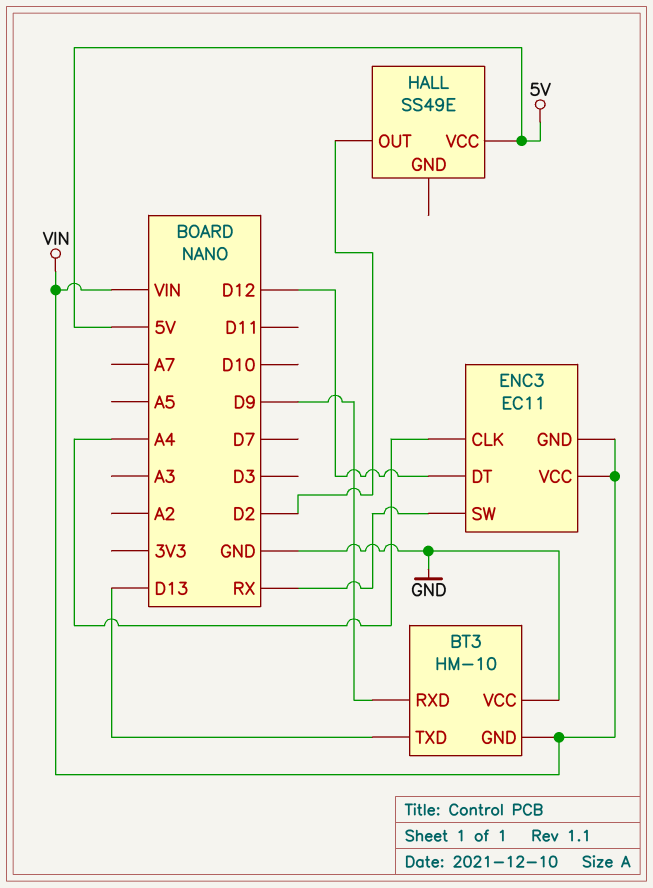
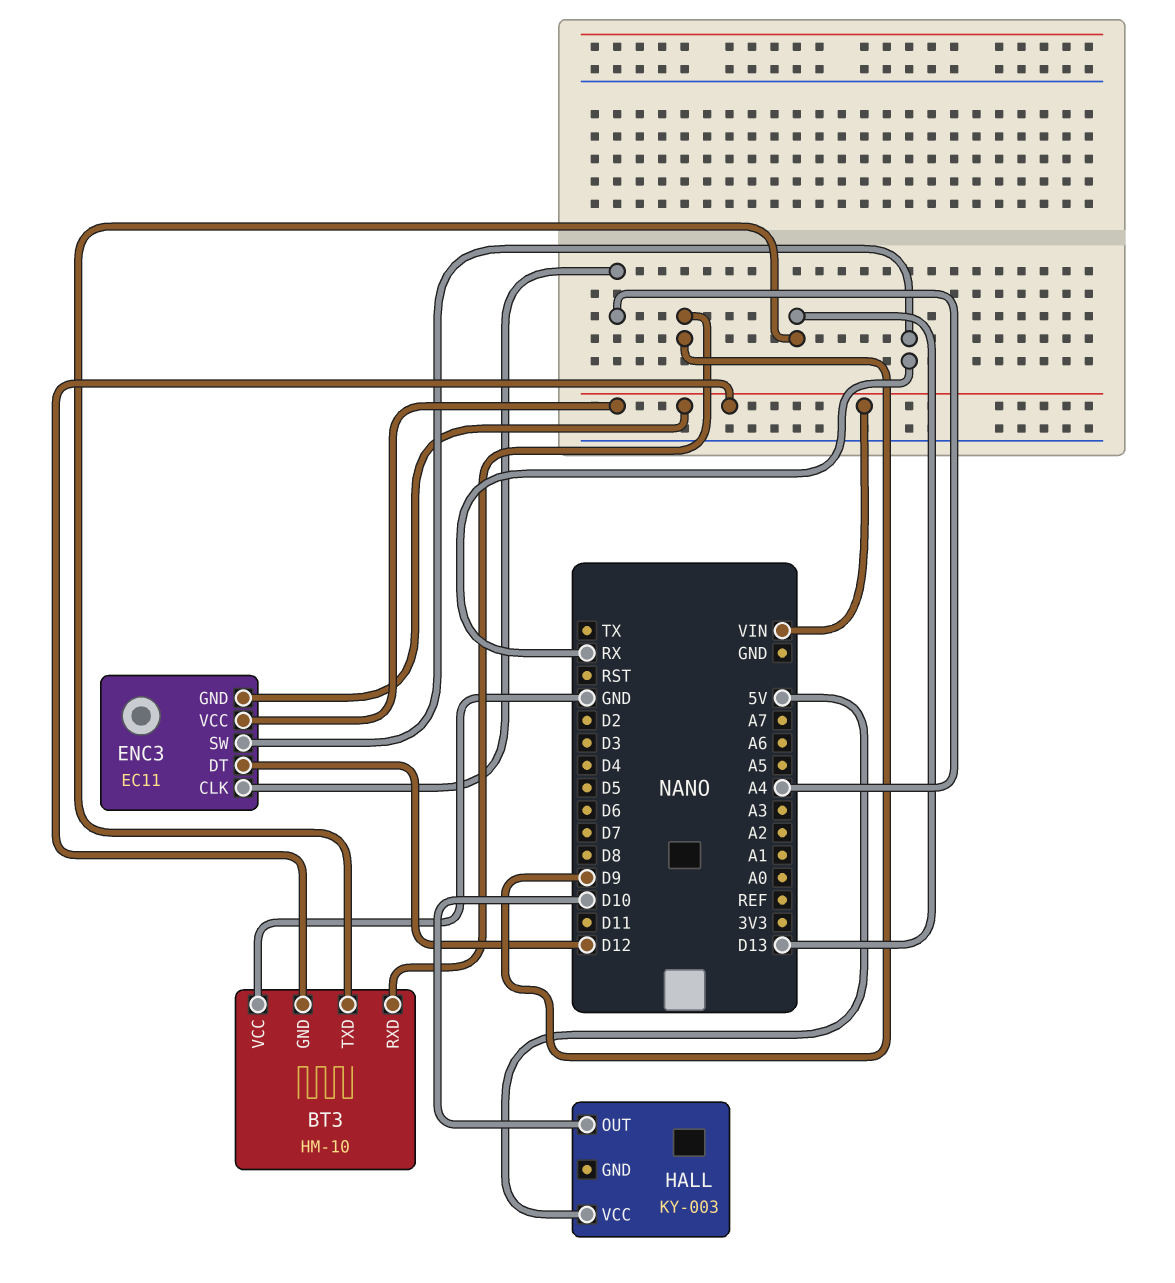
HALL: SS49E -> KY-003
HALL pin OUT: D2 -> D10

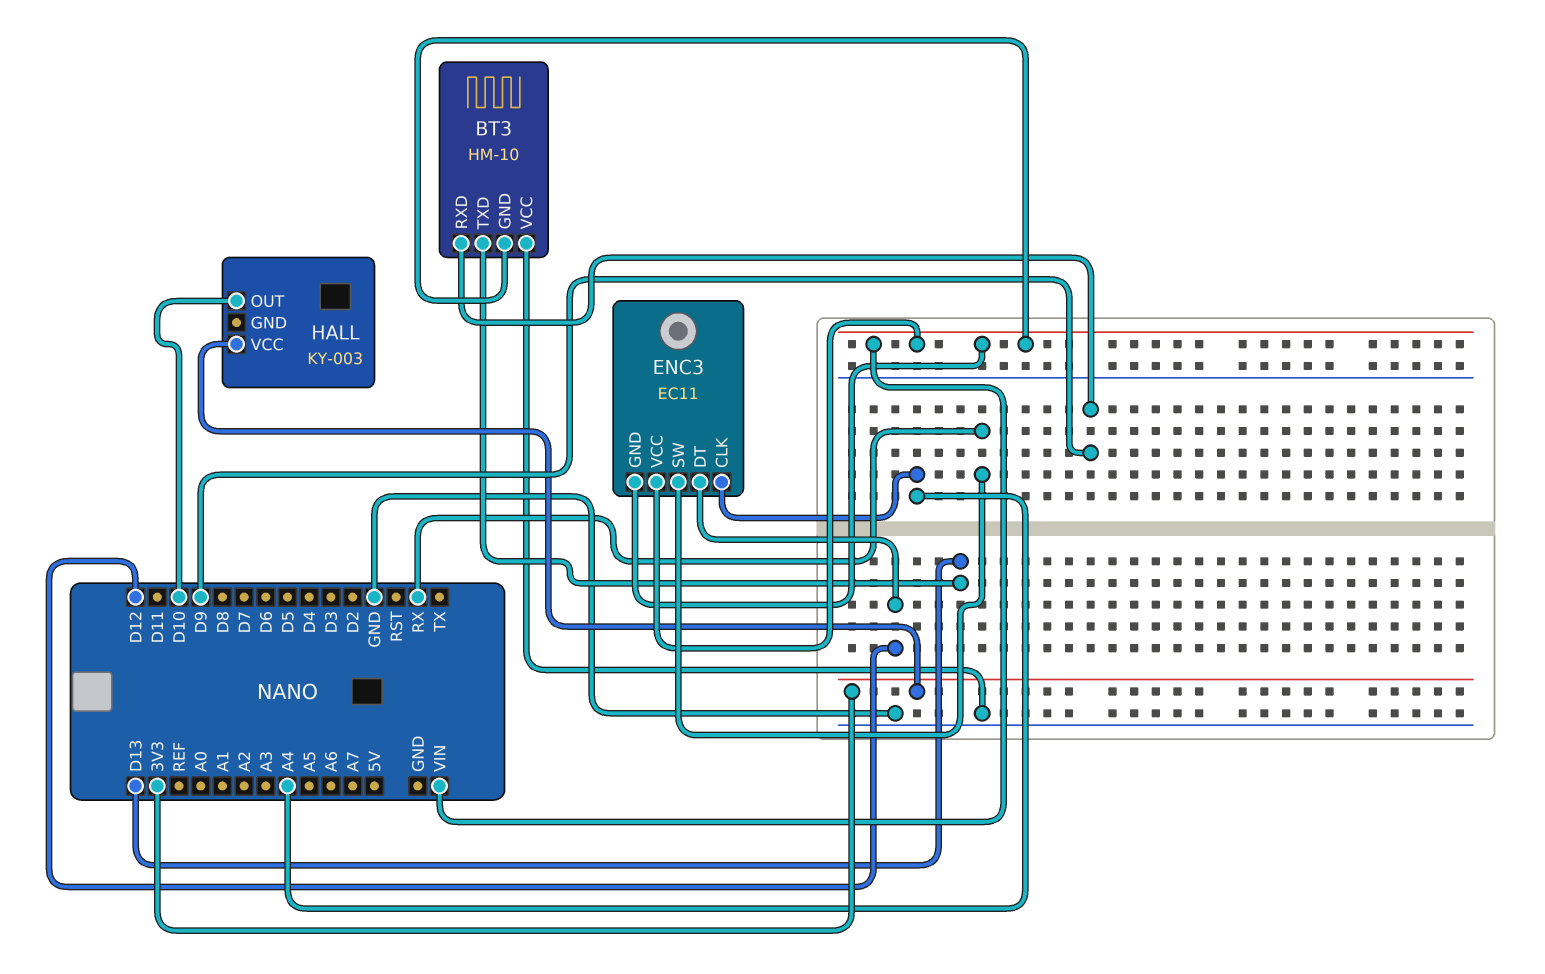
HALL pin VCC: 5V -> 3V3

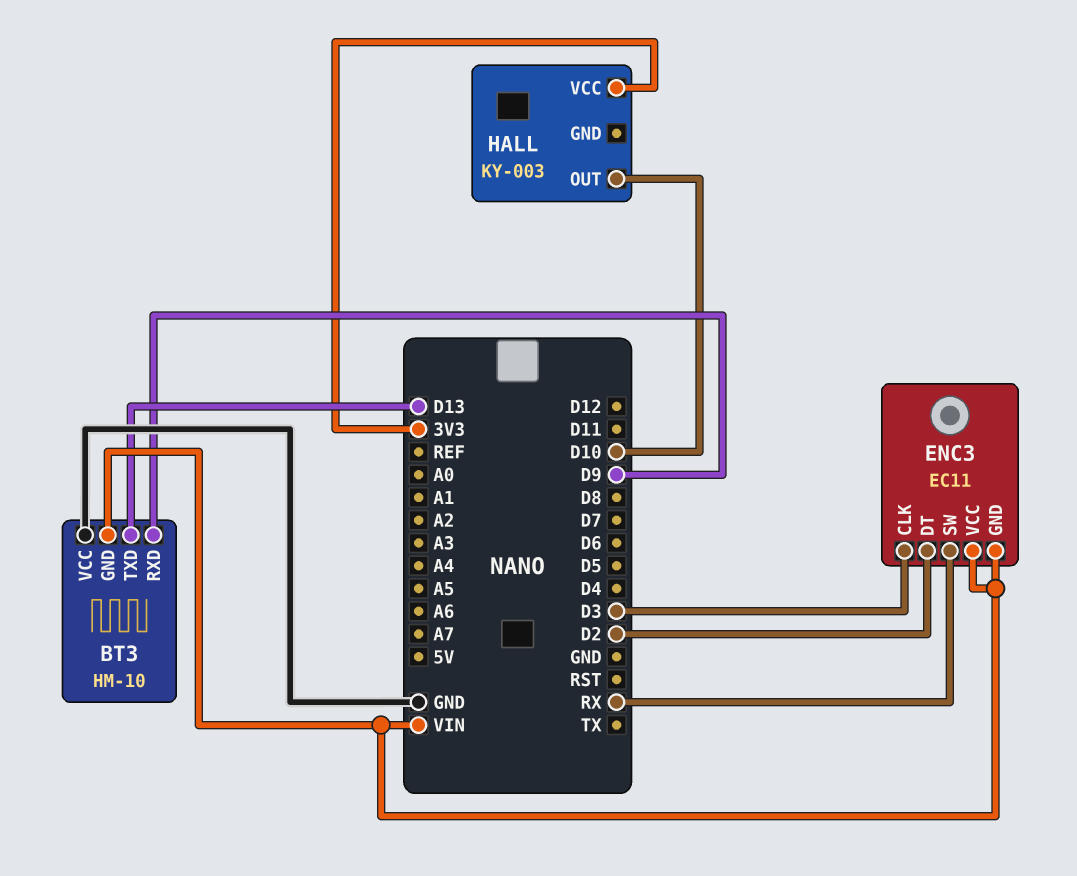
ENC3 pin CLK: A4 -> D3
ENC3 pin DT: D12 -> D2

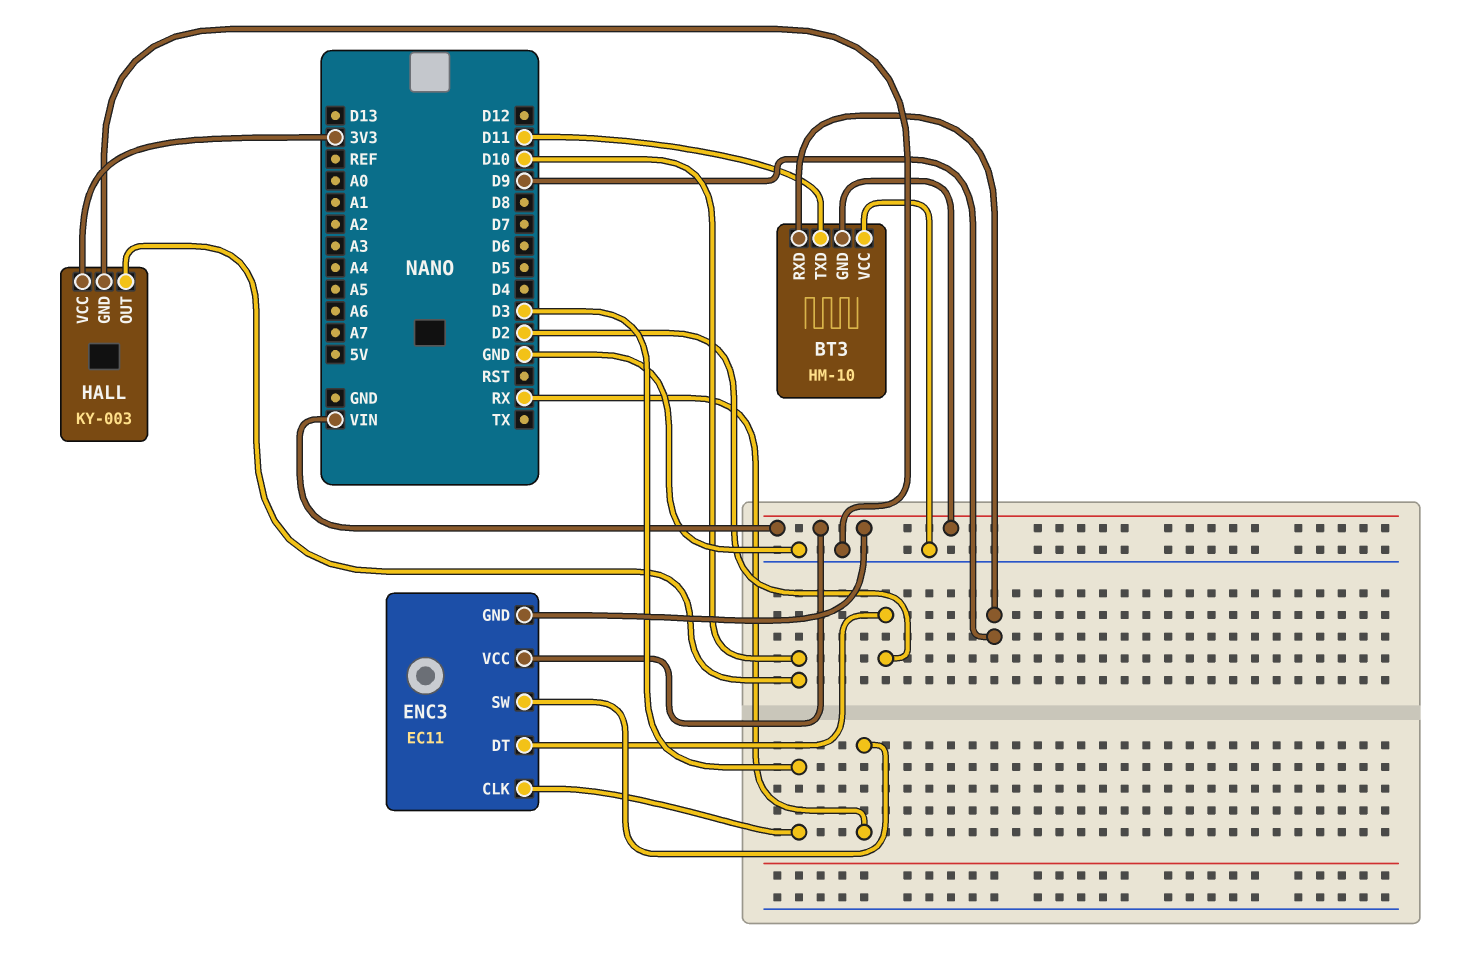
BT3 pin TXD: D13 -> D11
HALL pin GND: none -> GND

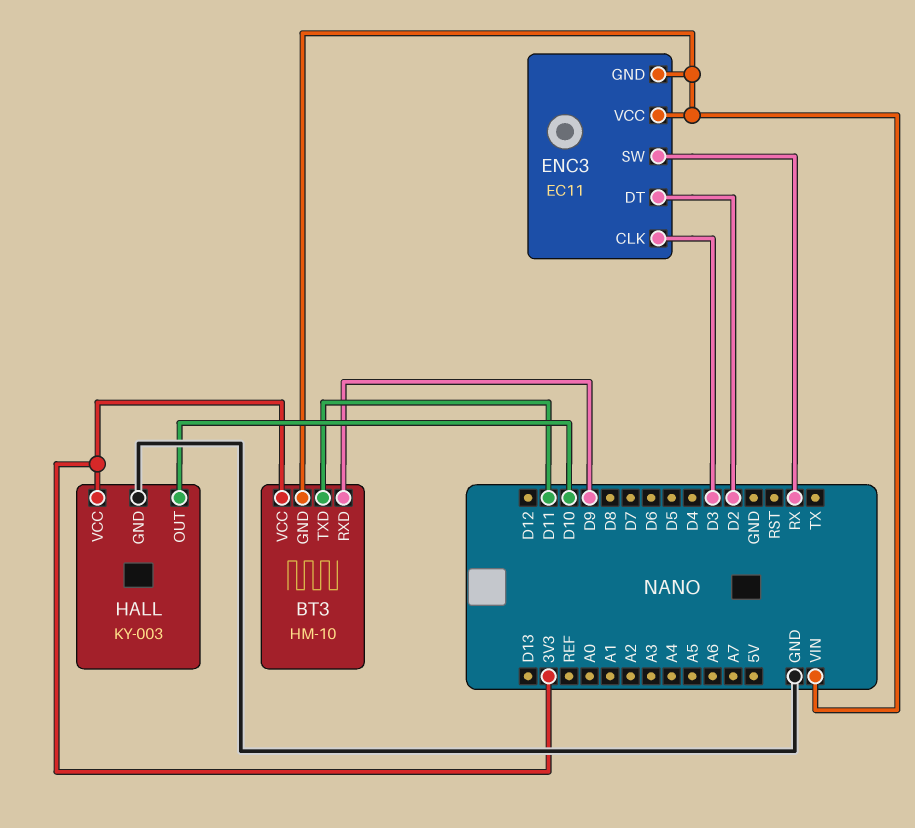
BT3 pin VCC: GND -> 3V3

